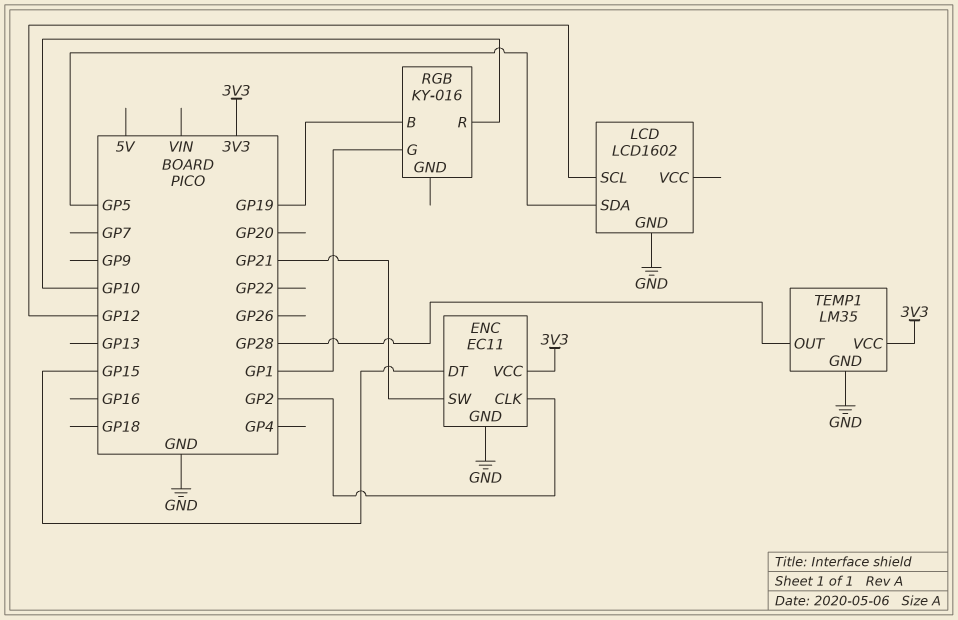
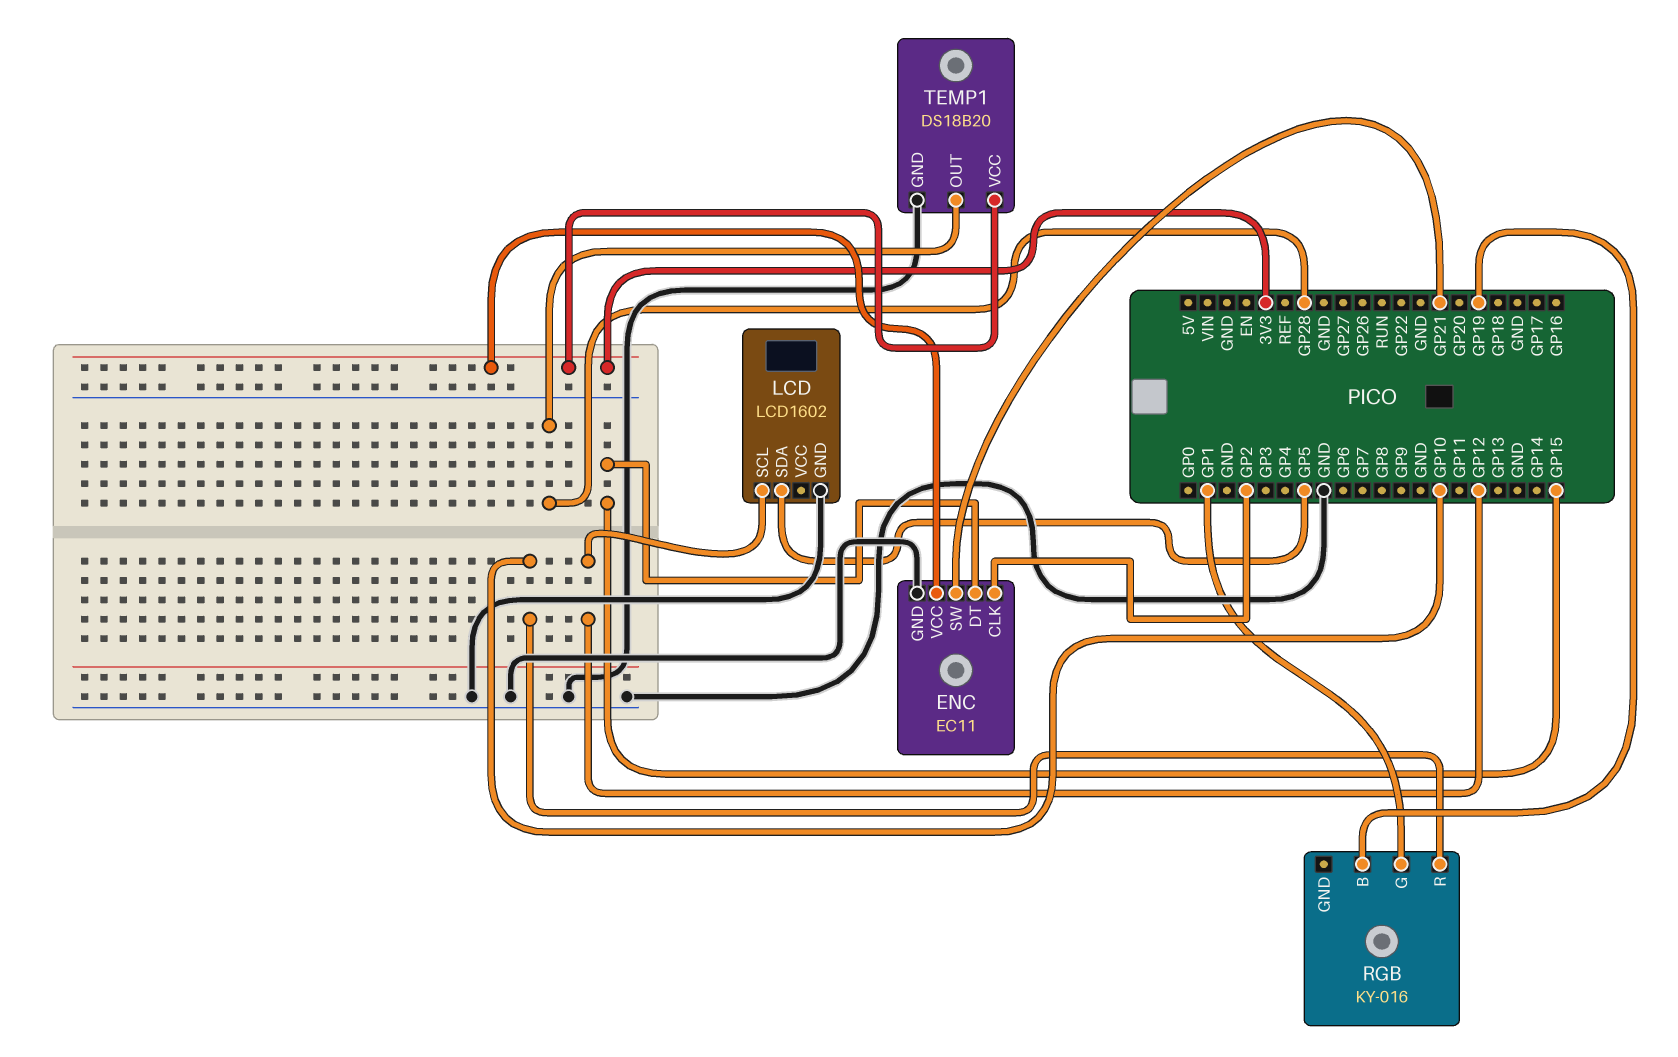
TEMP1: LM35 -> DS18B20

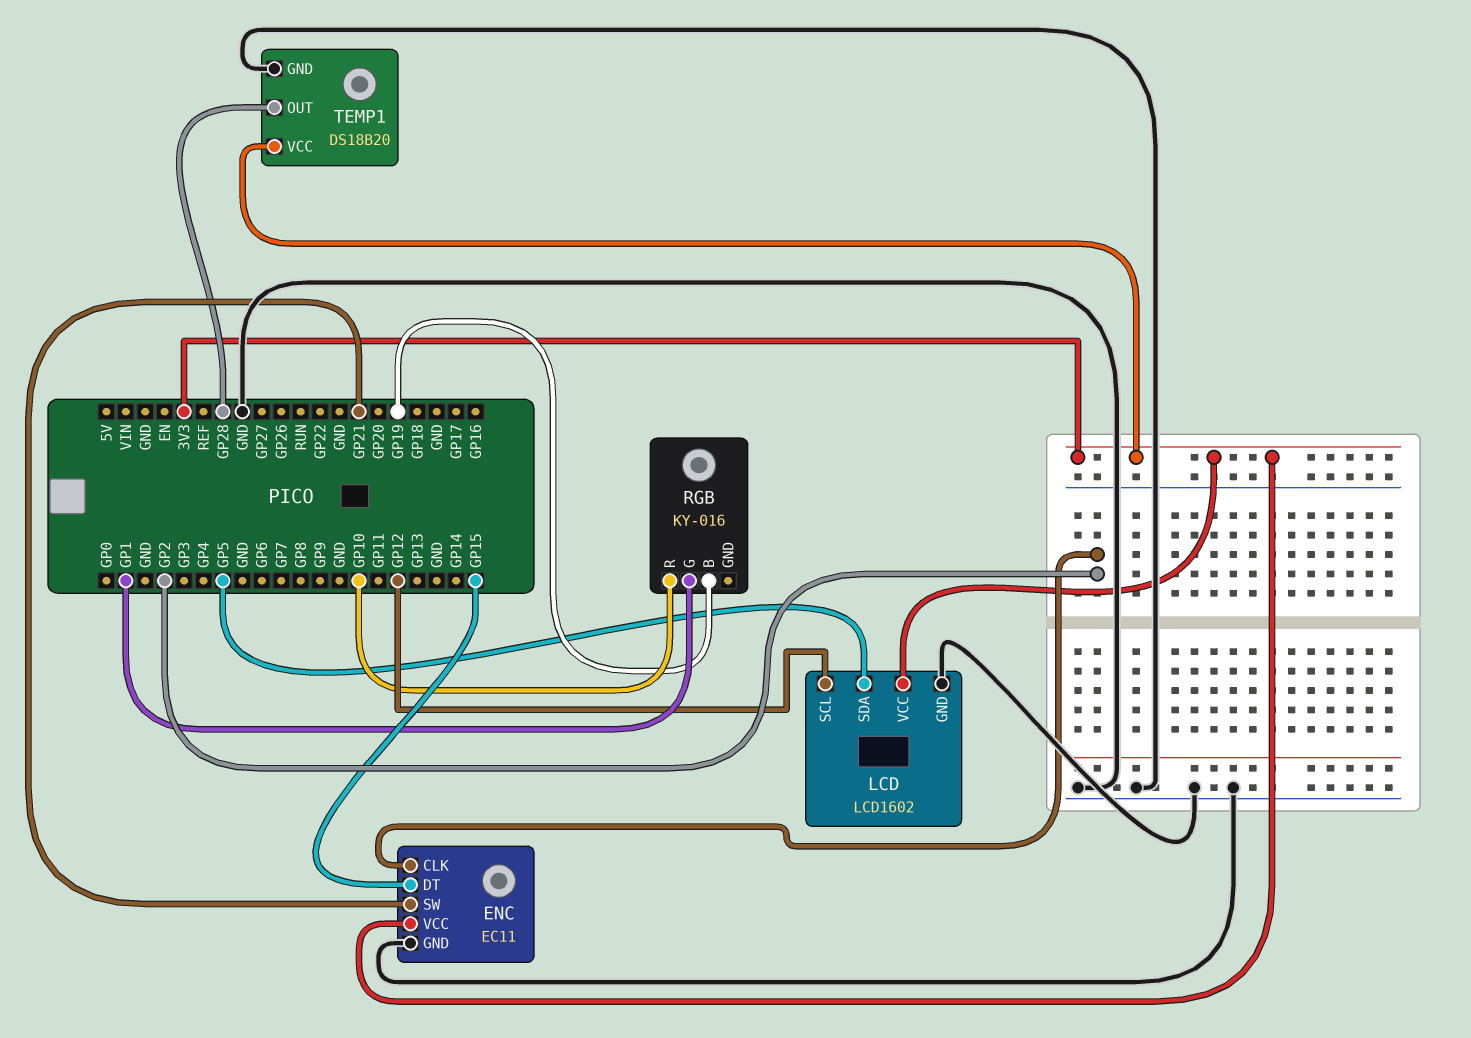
LCD pin VCC: none -> 3V3

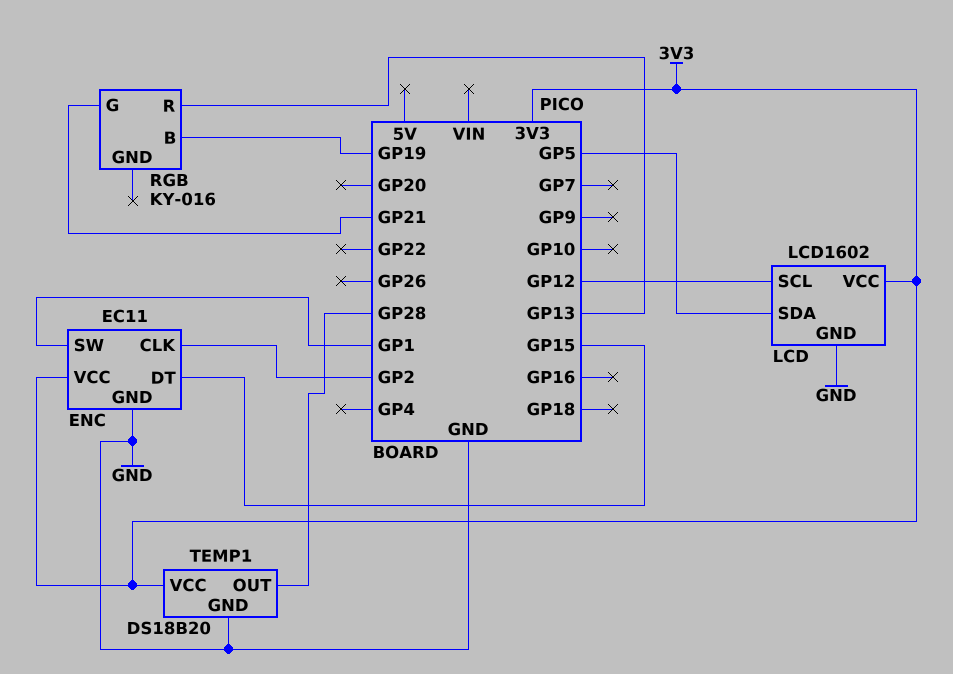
ENC pin SW: GP21 -> GP1
RGB pin G: GP1 -> GP21
RGB pin R: GP10 -> GP13

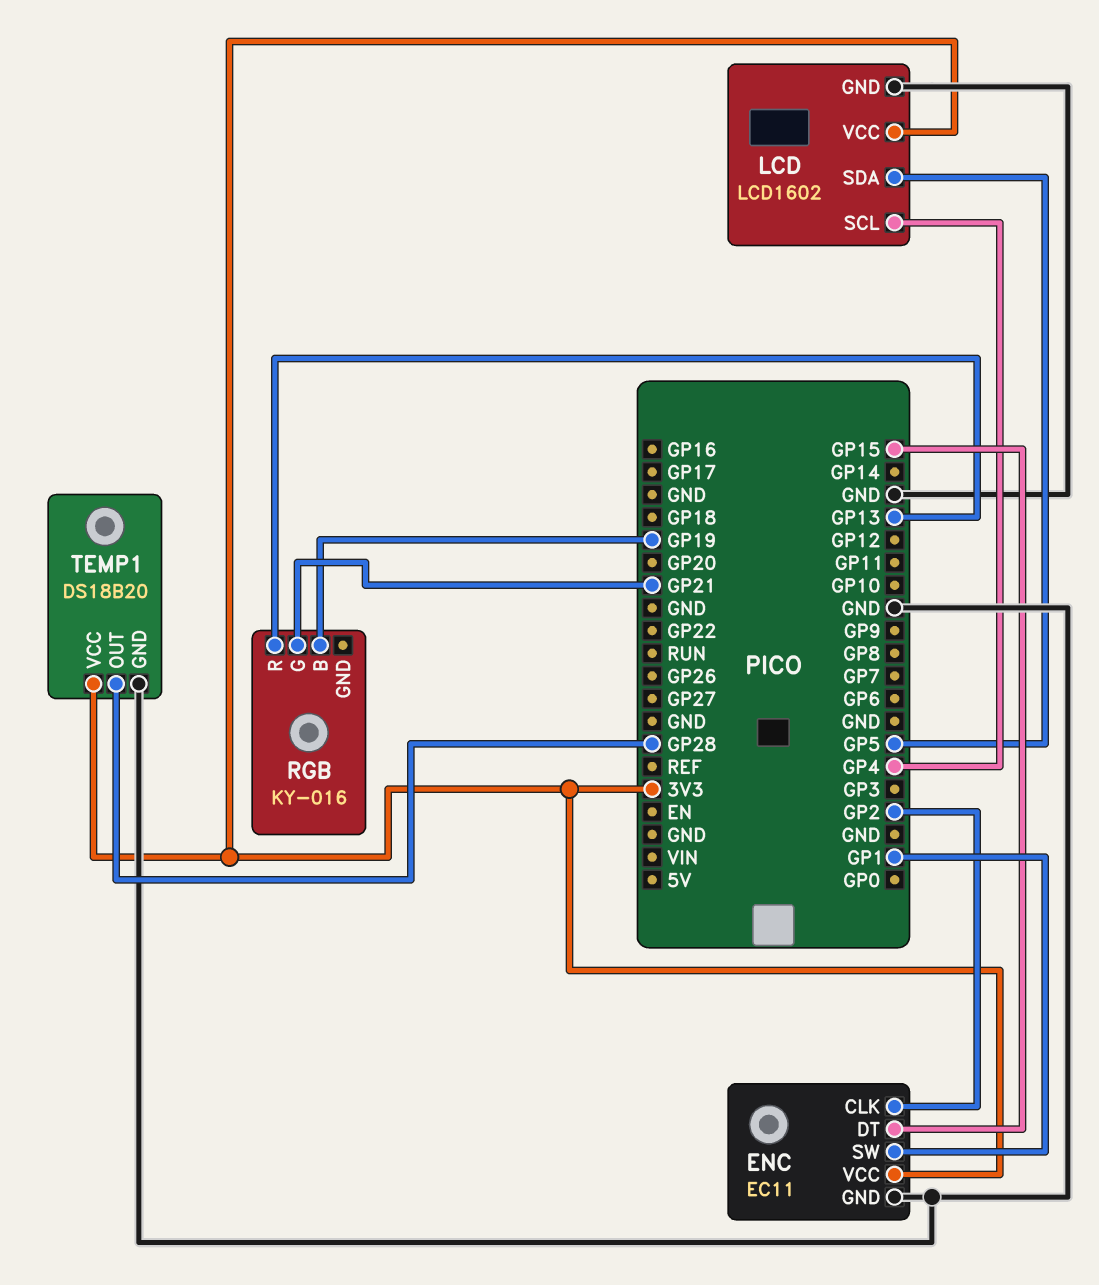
LCD pin SCL: GP12 -> GP4

